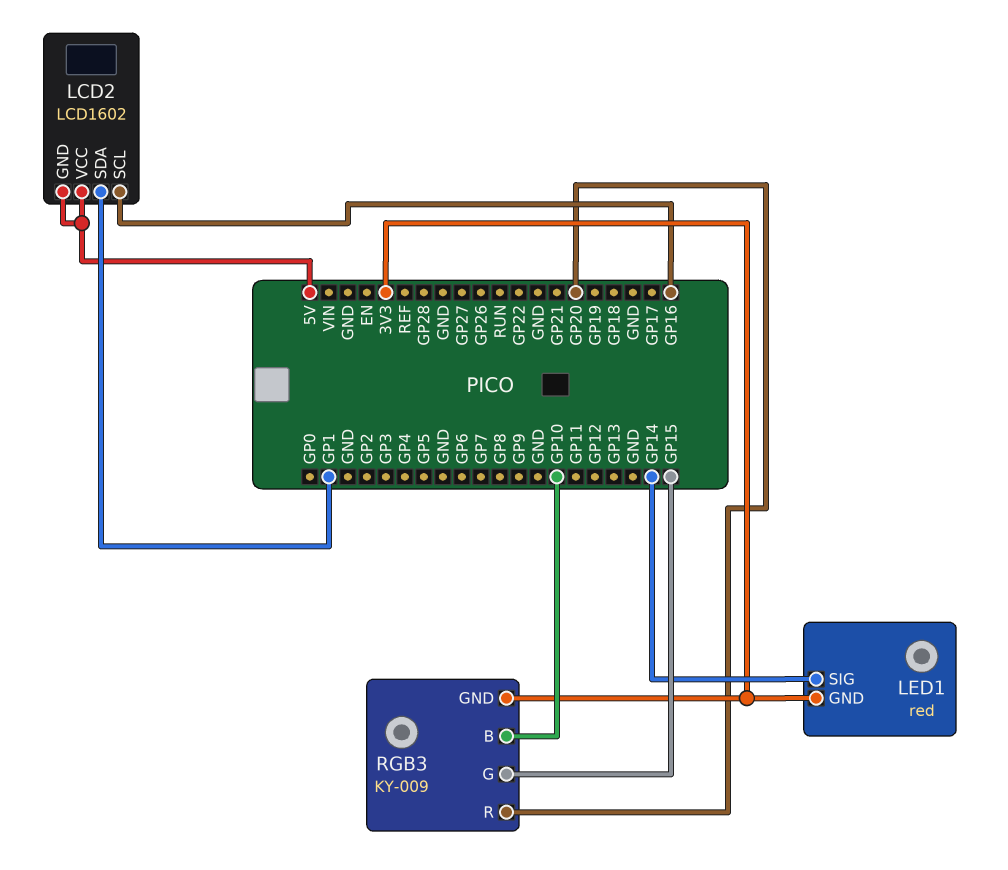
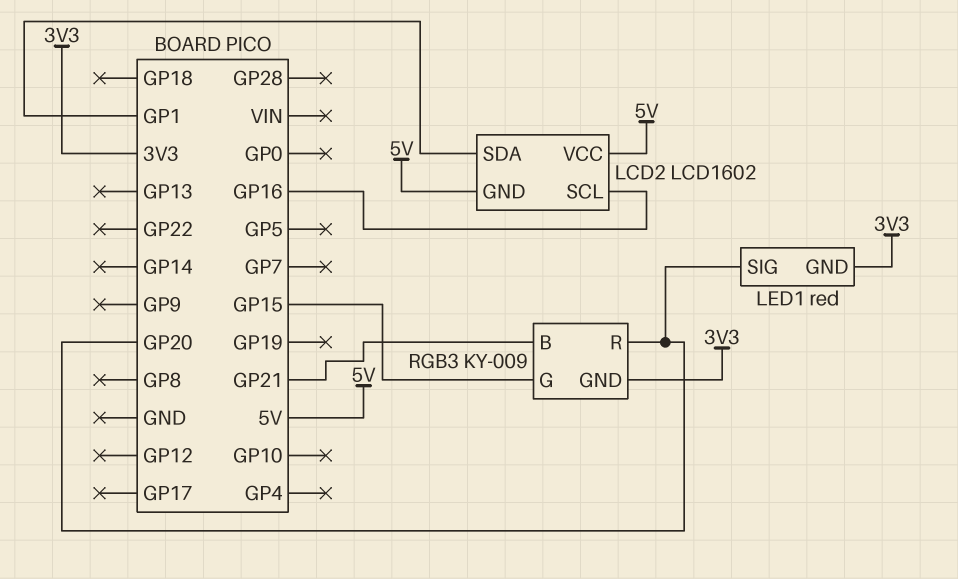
LED1 pin SIG: GP14 -> GP20
RGB3 pin B: GP10 -> GP21

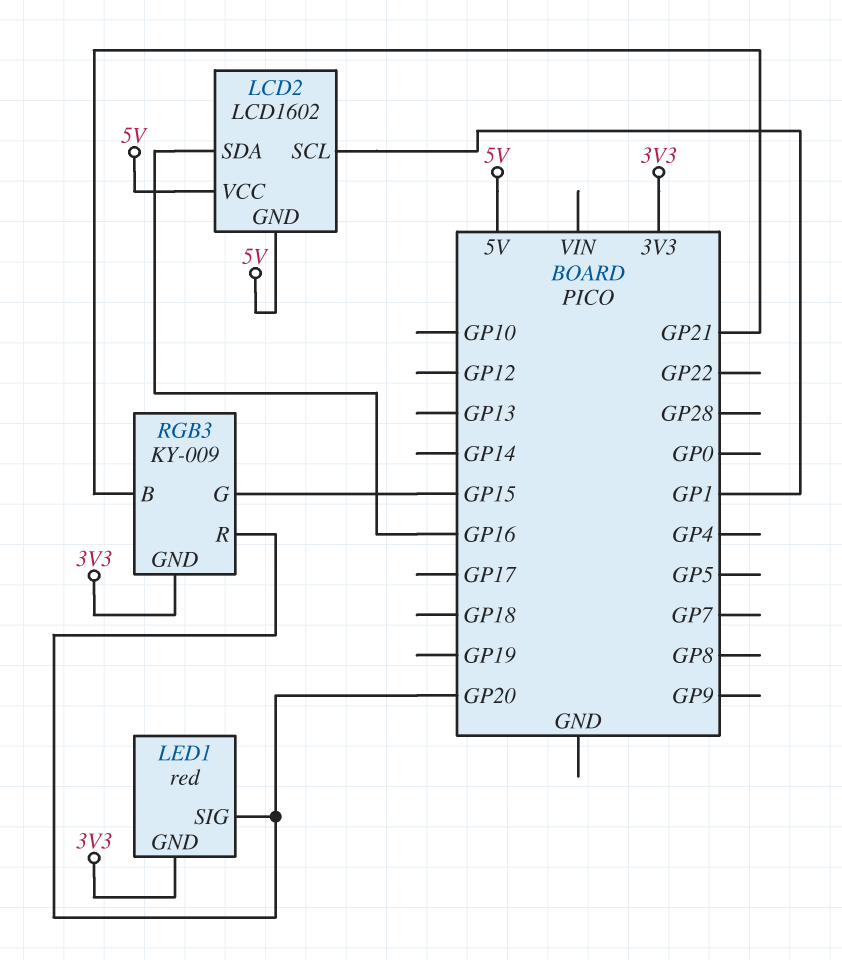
LCD2 pin SCL: GP16 -> GP1
LCD2 pin SDA: GP1 -> GP16

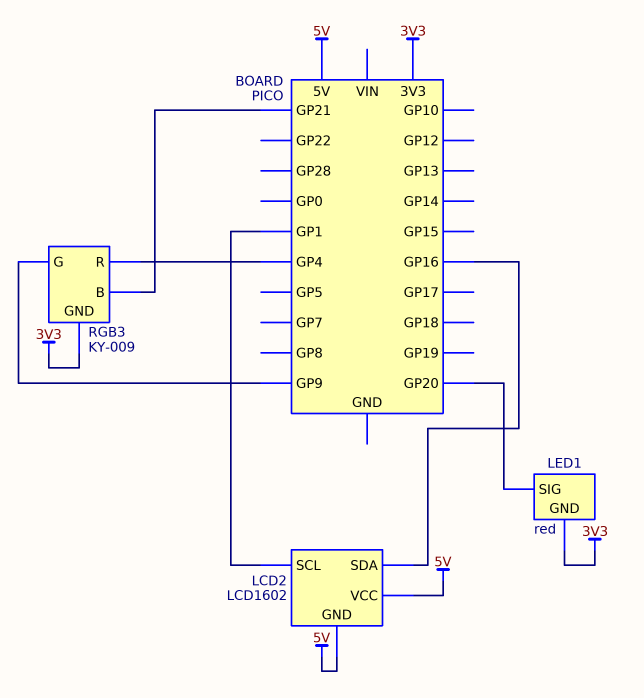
RGB3 pin G: GP15 -> GP9
RGB3 pin R: GP20 -> GP4

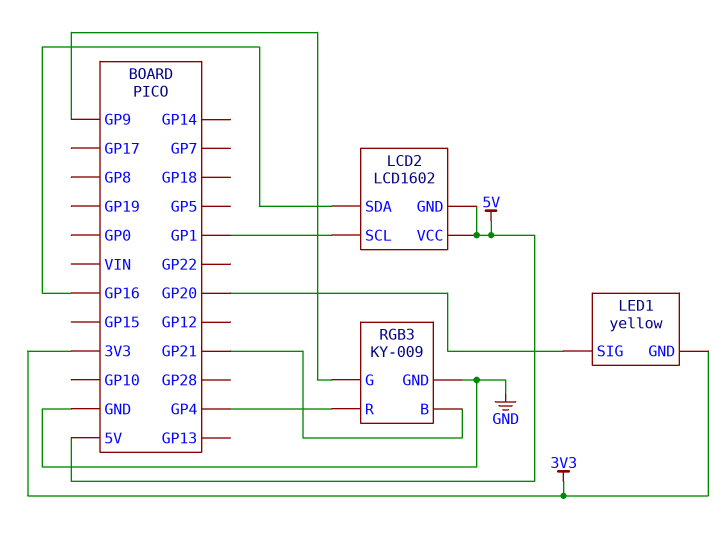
LED1: red -> yellow
RGB3 pin GND: 3V3 -> GND

